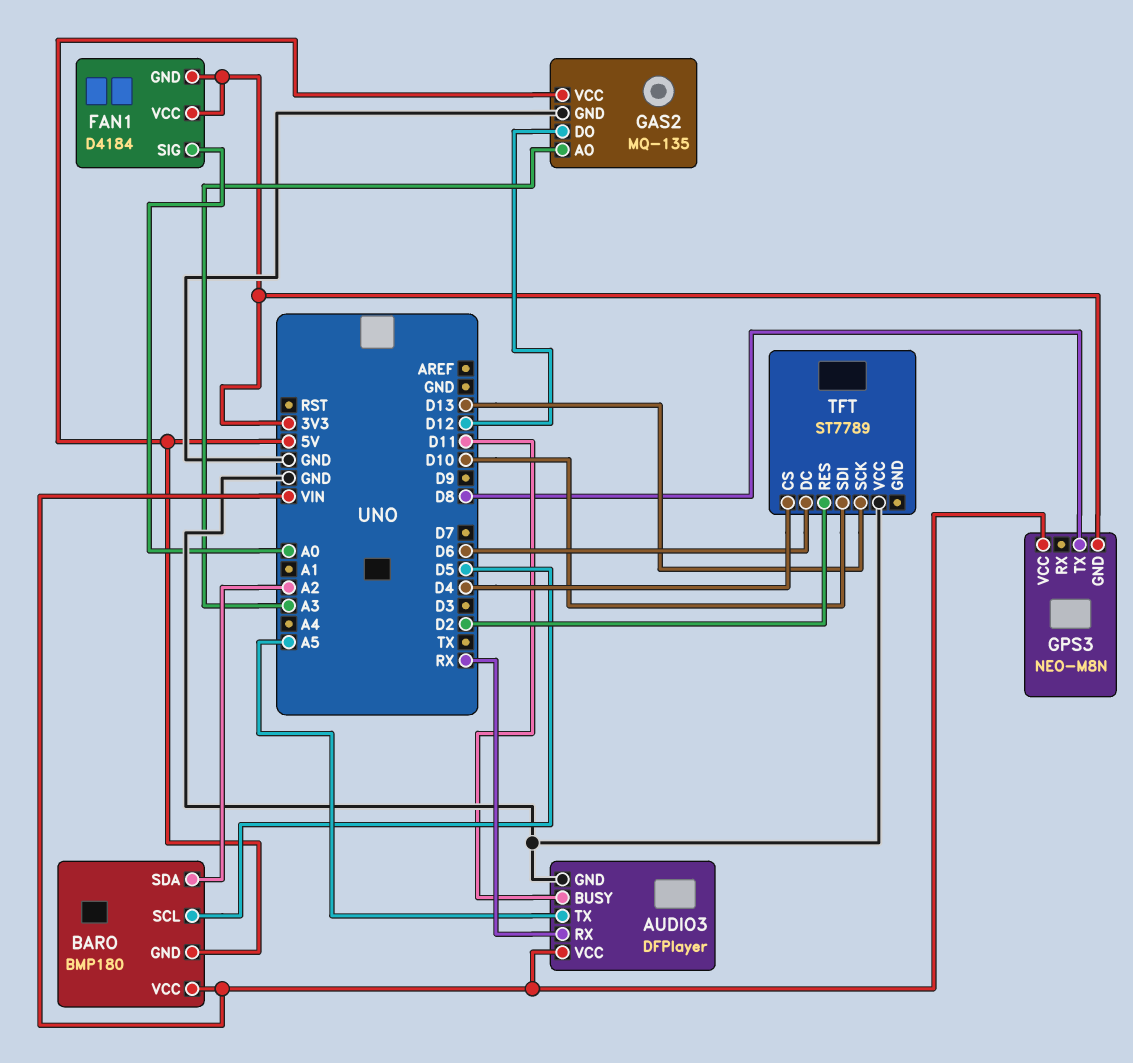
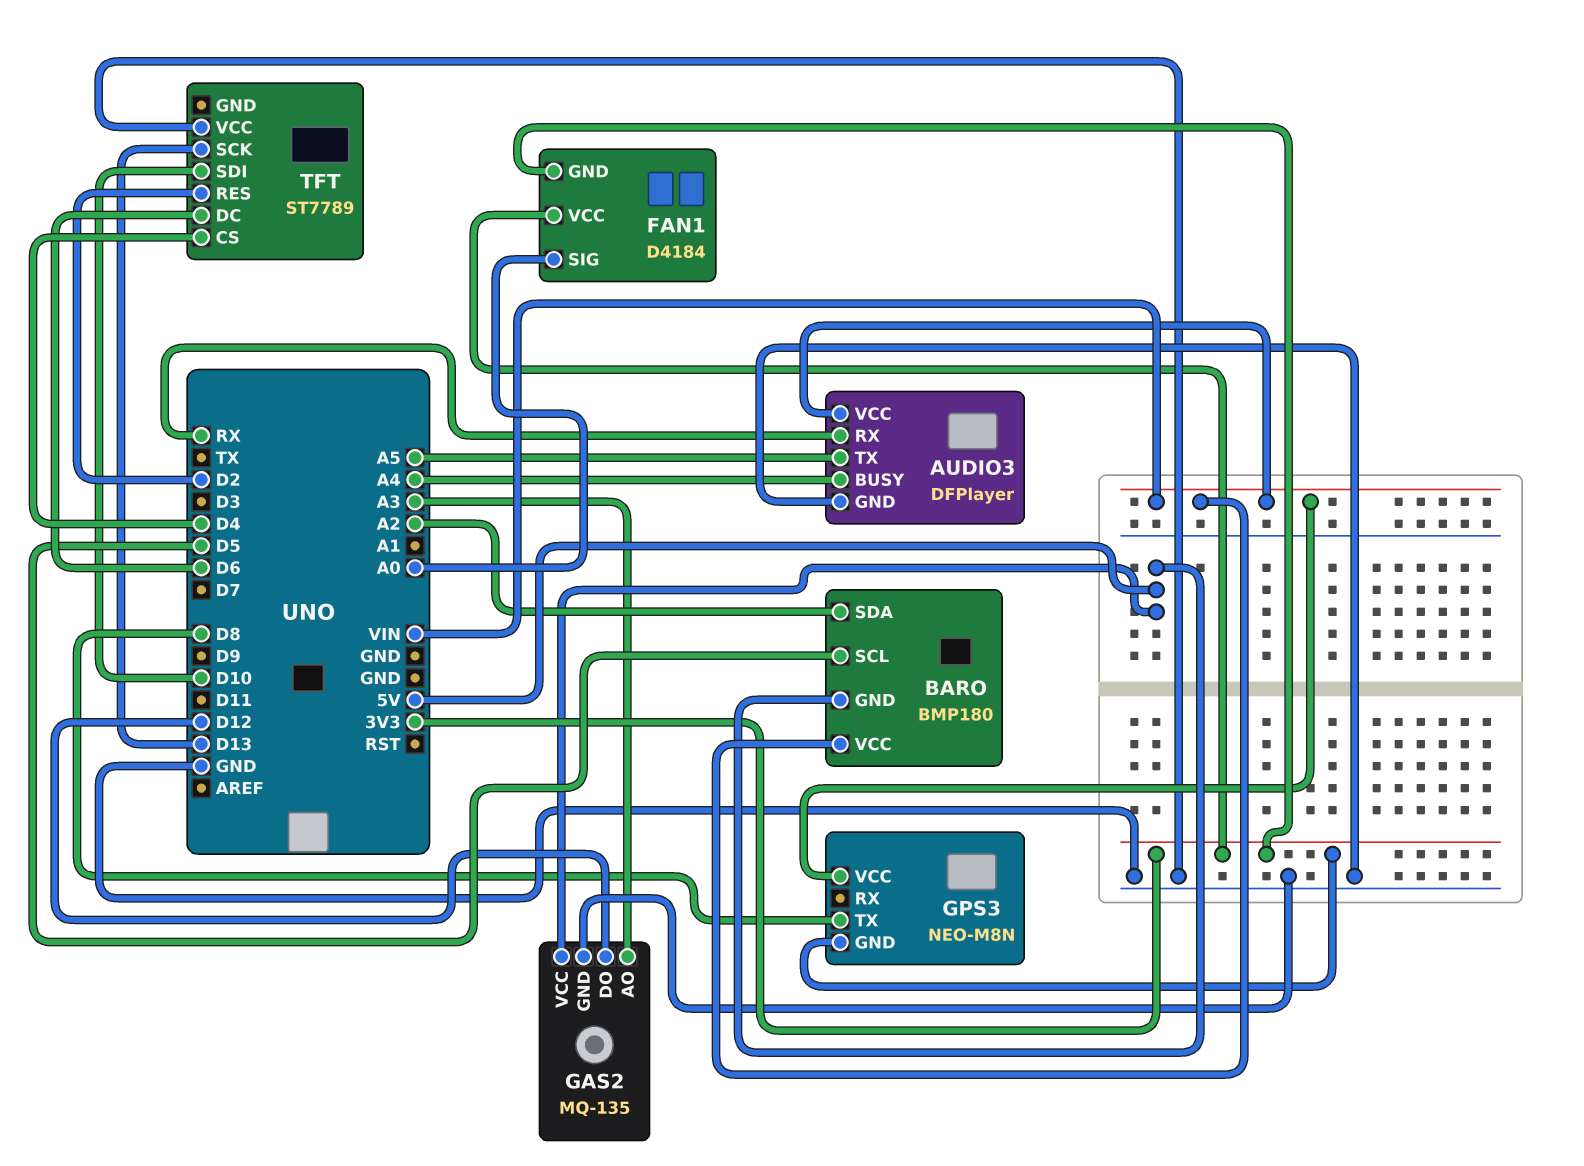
AUDIO3 pin BUSY: D11 -> A4

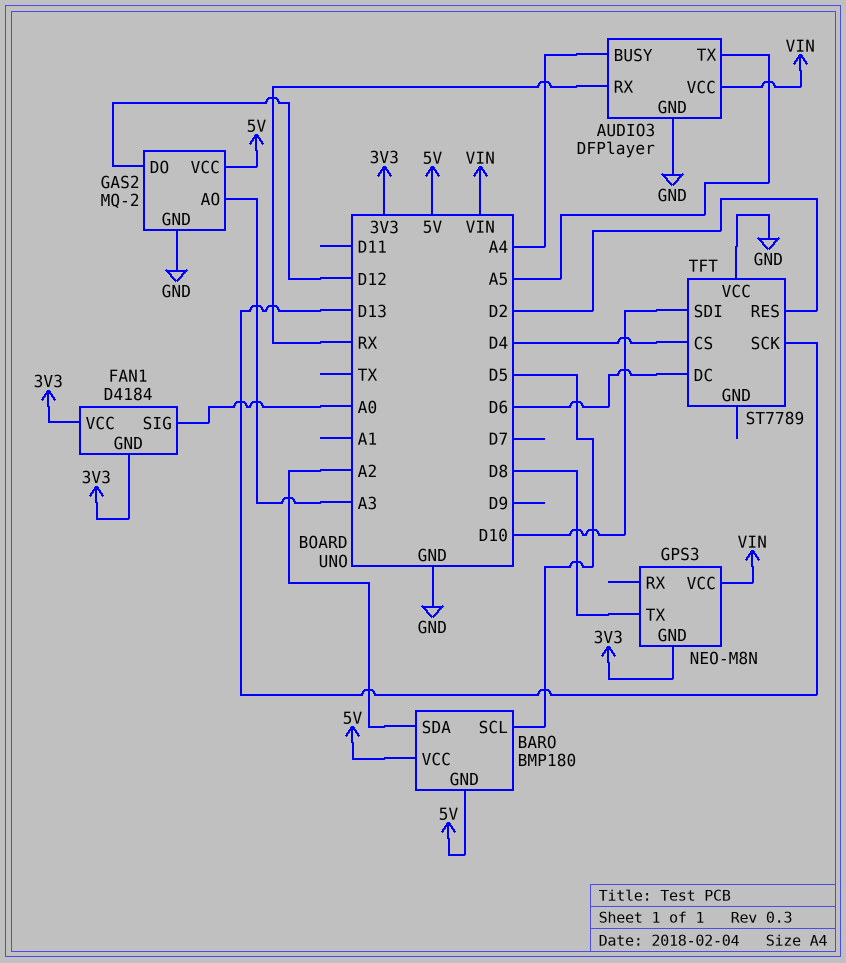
BARO pin VCC: VIN -> 5V
GAS2: MQ-135 -> MQ-2

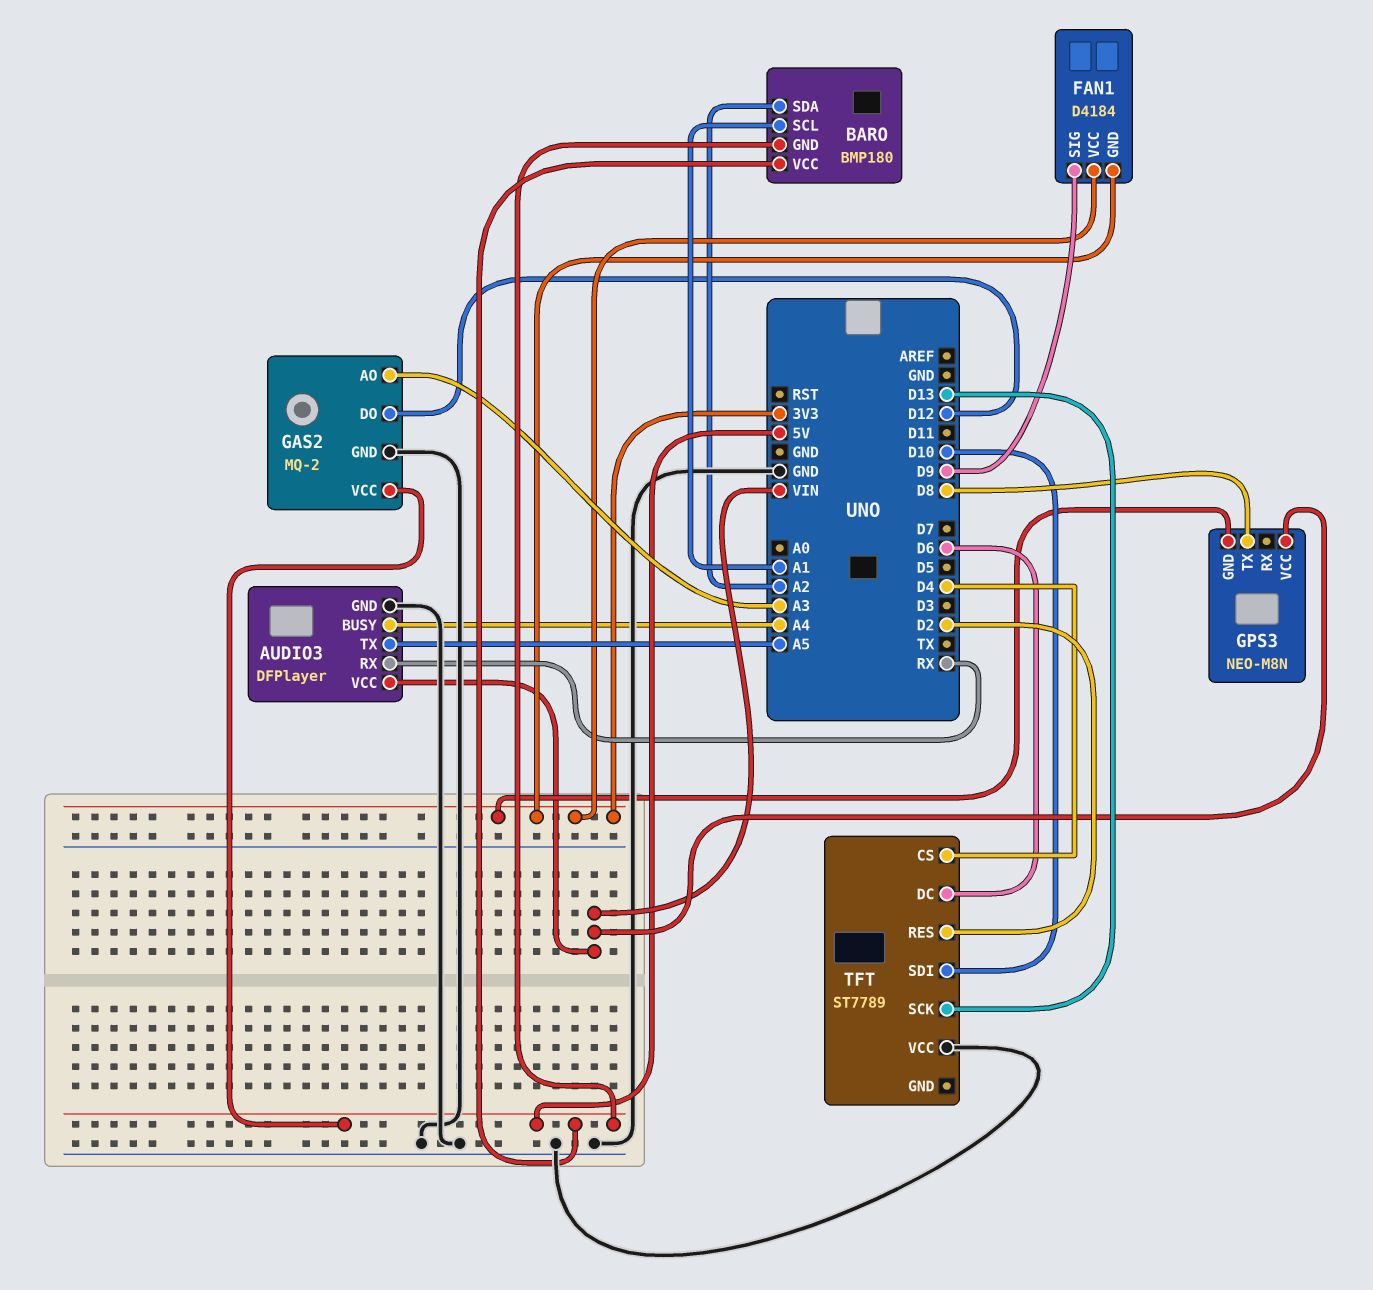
BARO pin SCL: D5 -> A1
FAN1 pin SIG: A0 -> D9

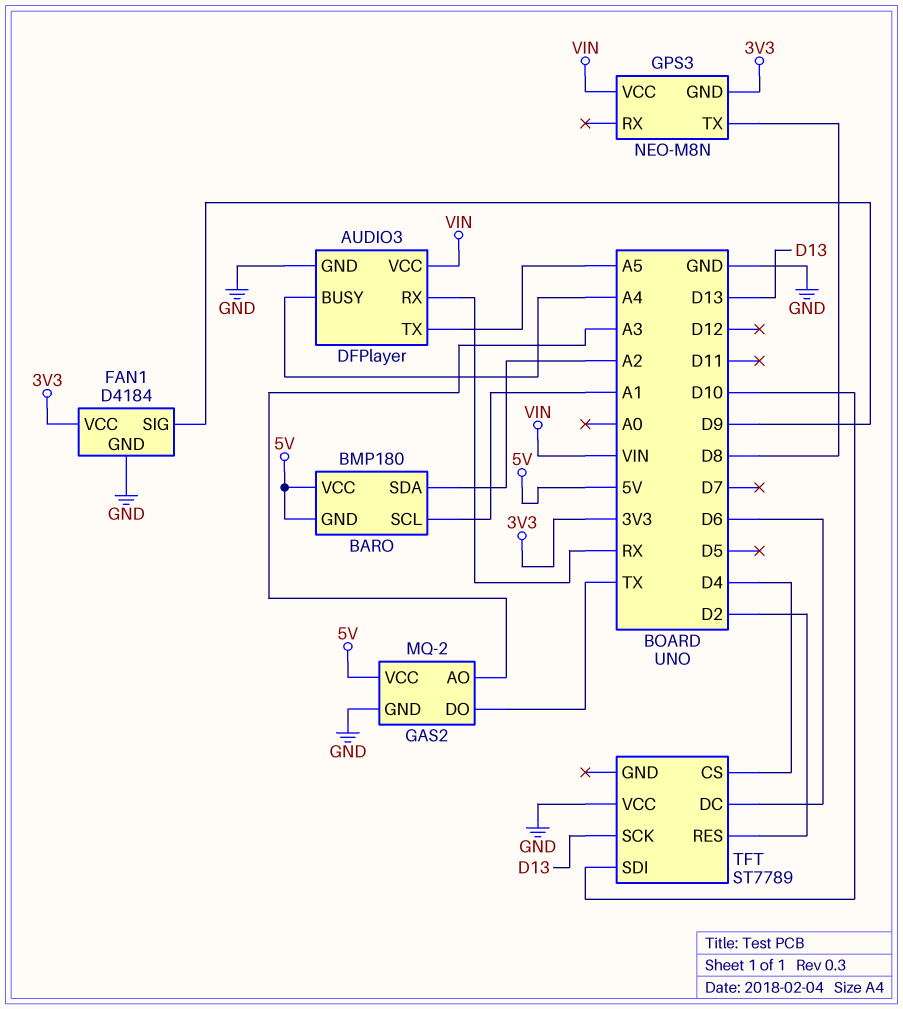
FAN1 pin GND: 3V3 -> GND
GAS2 pin DO: D12 -> TX

